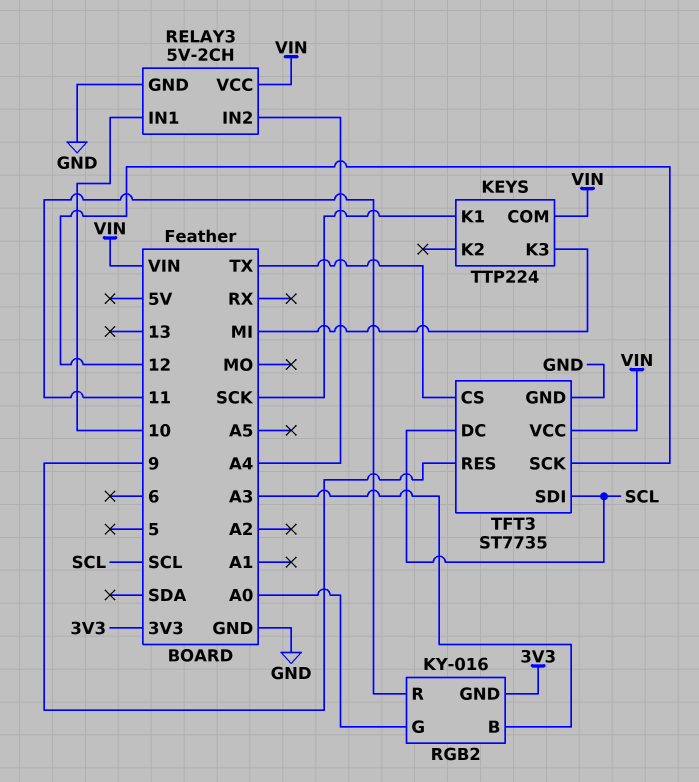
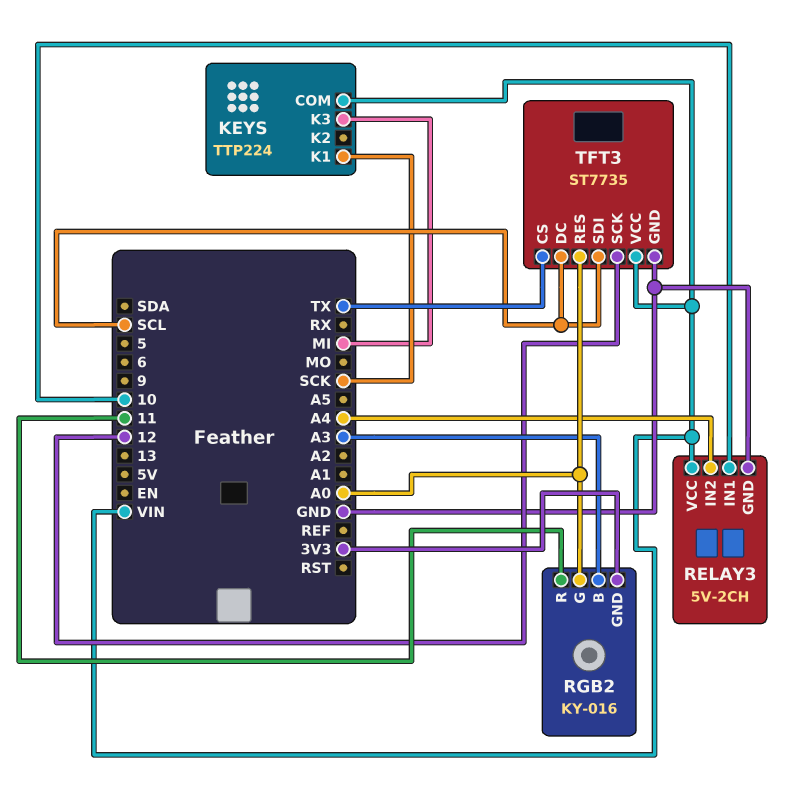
TFT3 pin RES: 9 -> A0

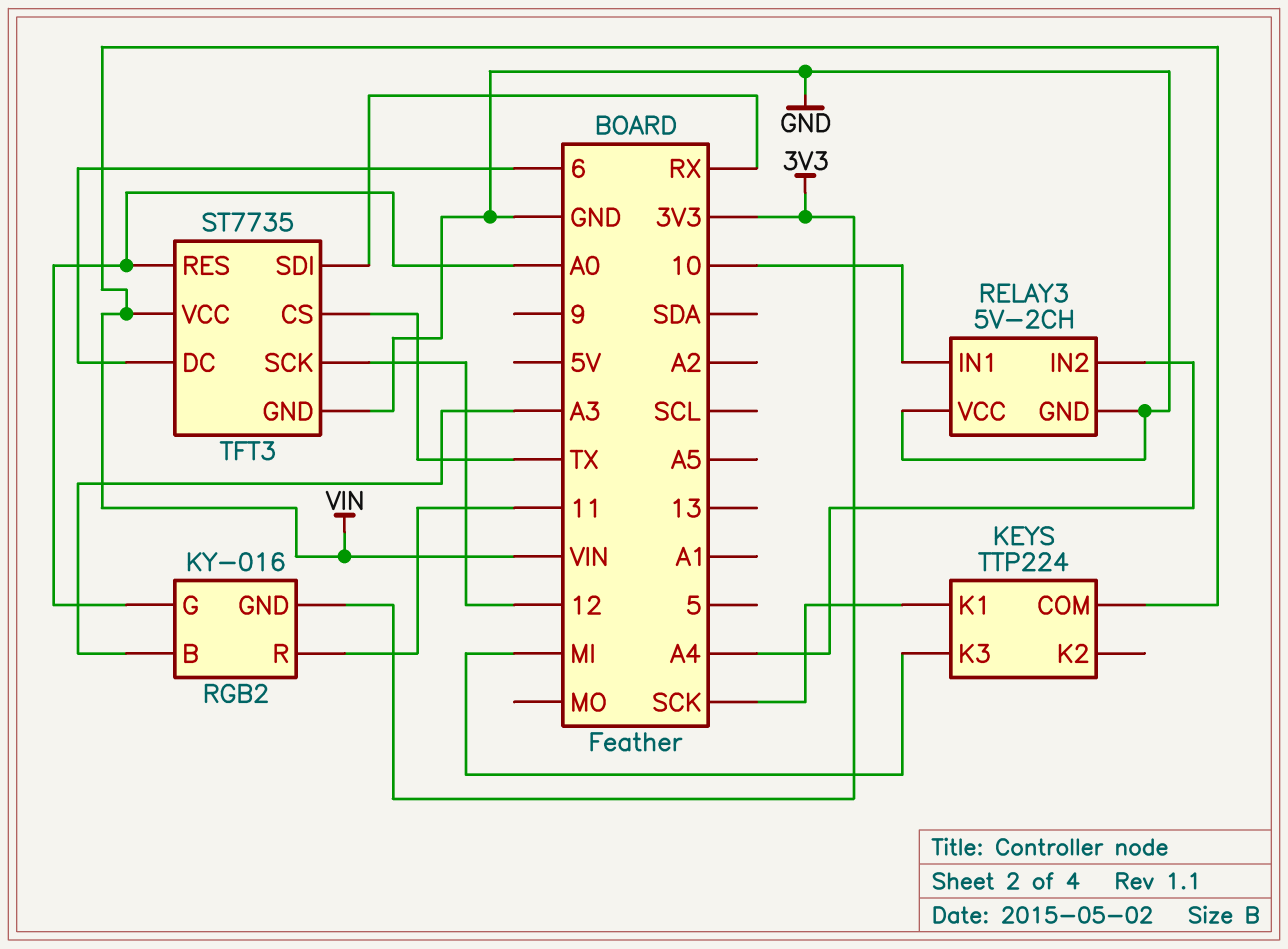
RELAY3 pin VCC: VIN -> GND
TFT3 pin DC: SCL -> 6
TFT3 pin SDI: SCL -> RX

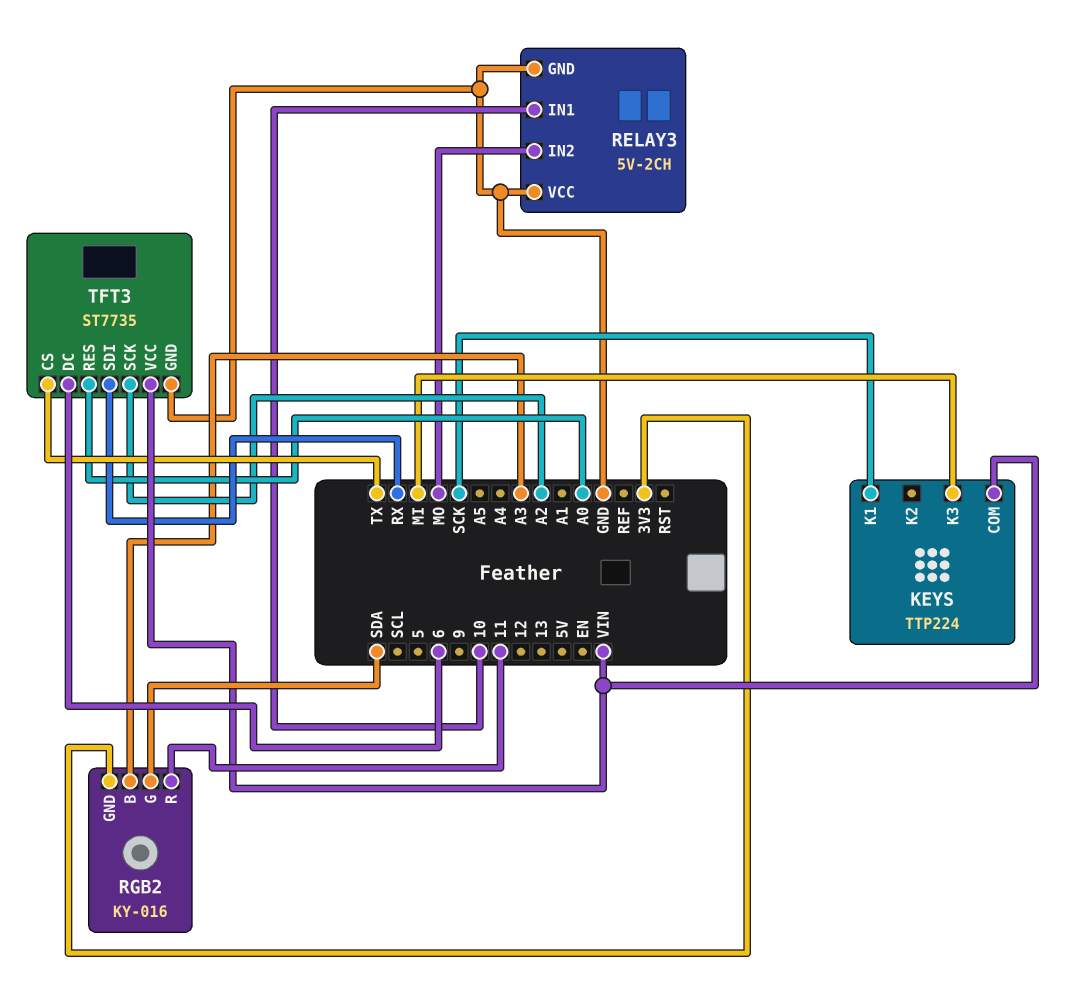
RELAY3 pin IN2: A4 -> MO
RGB2 pin G: A0 -> SDA
TFT3 pin SCK: 12 -> A2

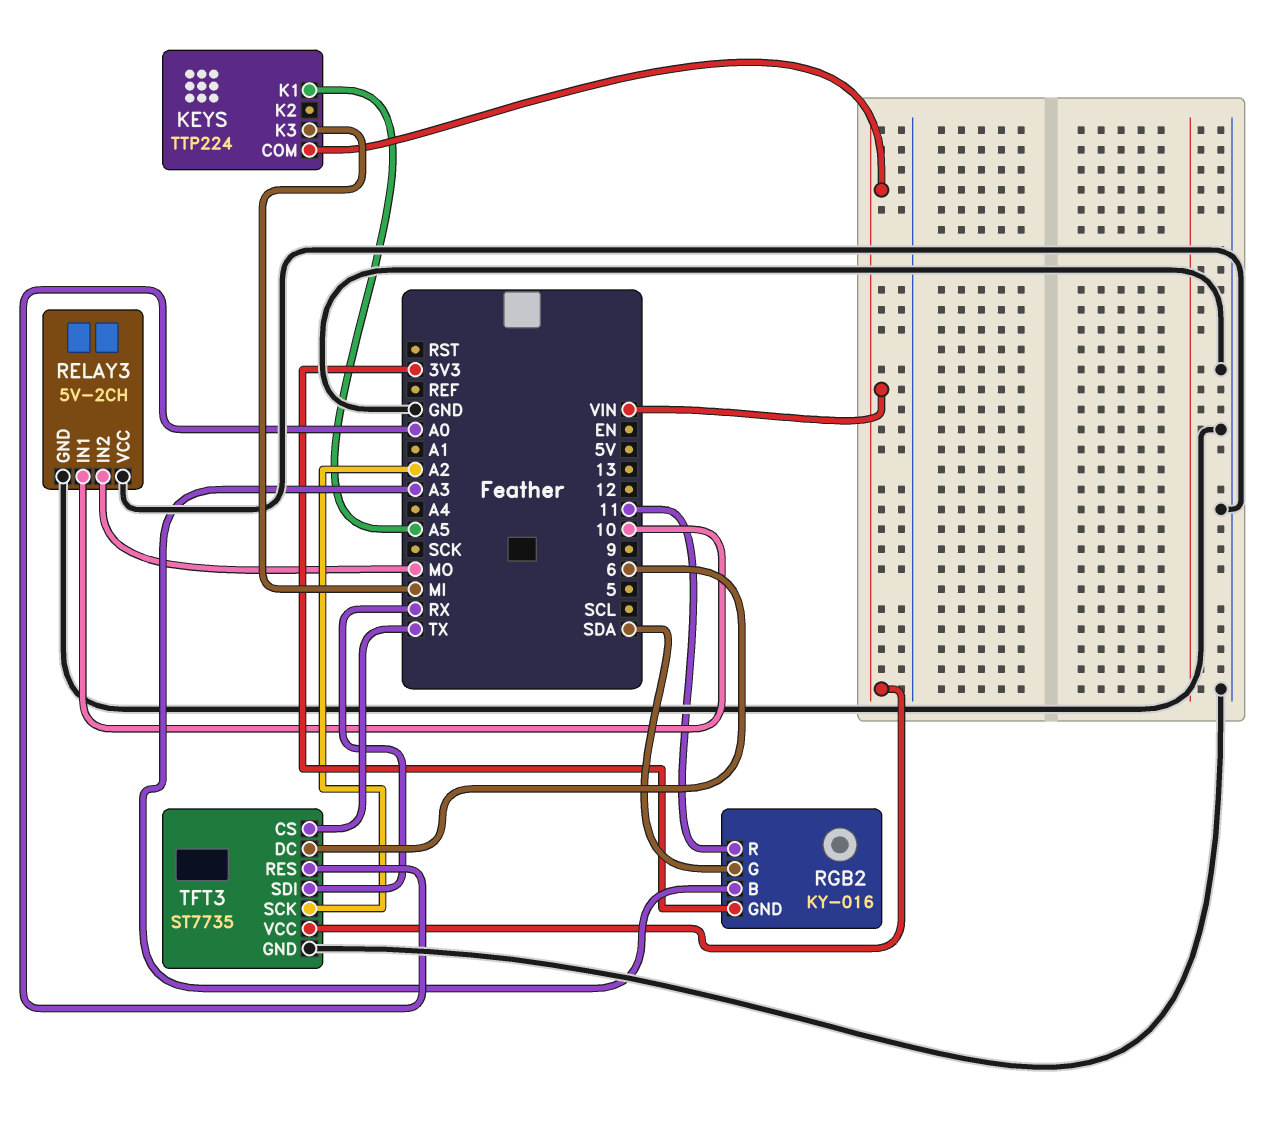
KEYS pin K1: SCK -> A5

